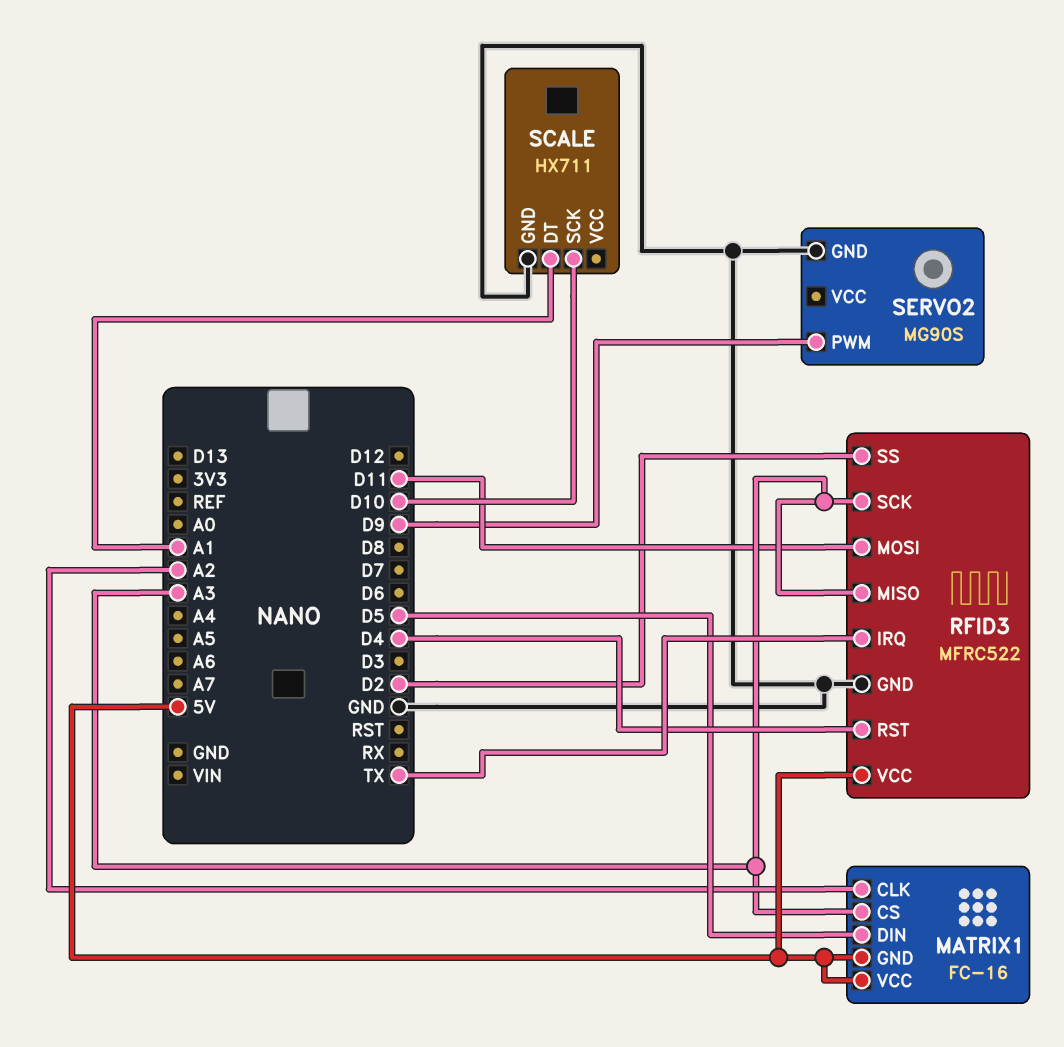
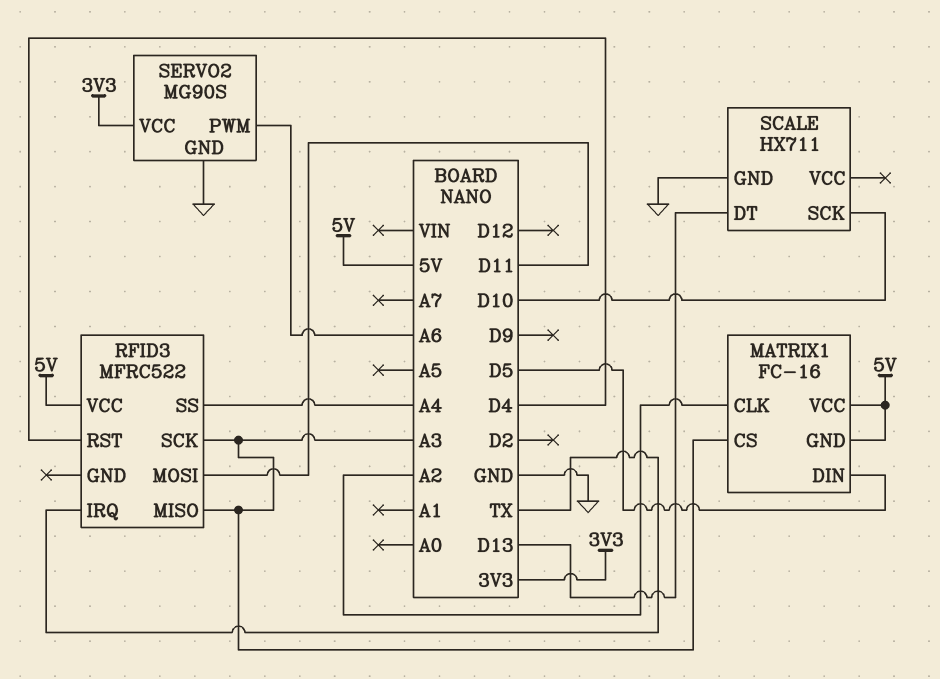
RFID3 pin GND: GND -> none
RFID3 pin SS: D2 -> A4
SCALE pin DT: A1 -> D13
SERVO2 pin PWM: D9 -> A6
SERVO2 pin VCC: none -> 3V3

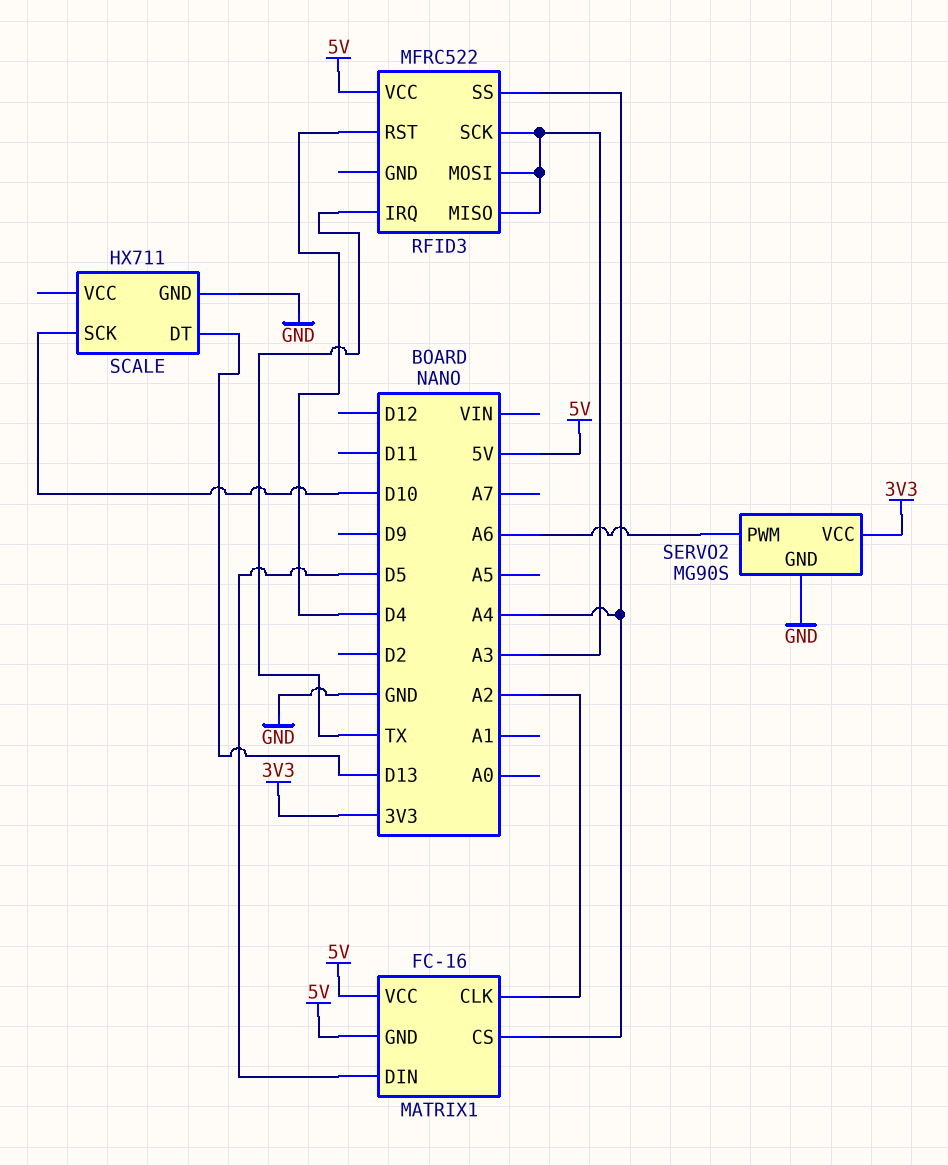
MATRIX1 pin CS: A3 -> A4
RFID3 pin MOSI: D11 -> A3

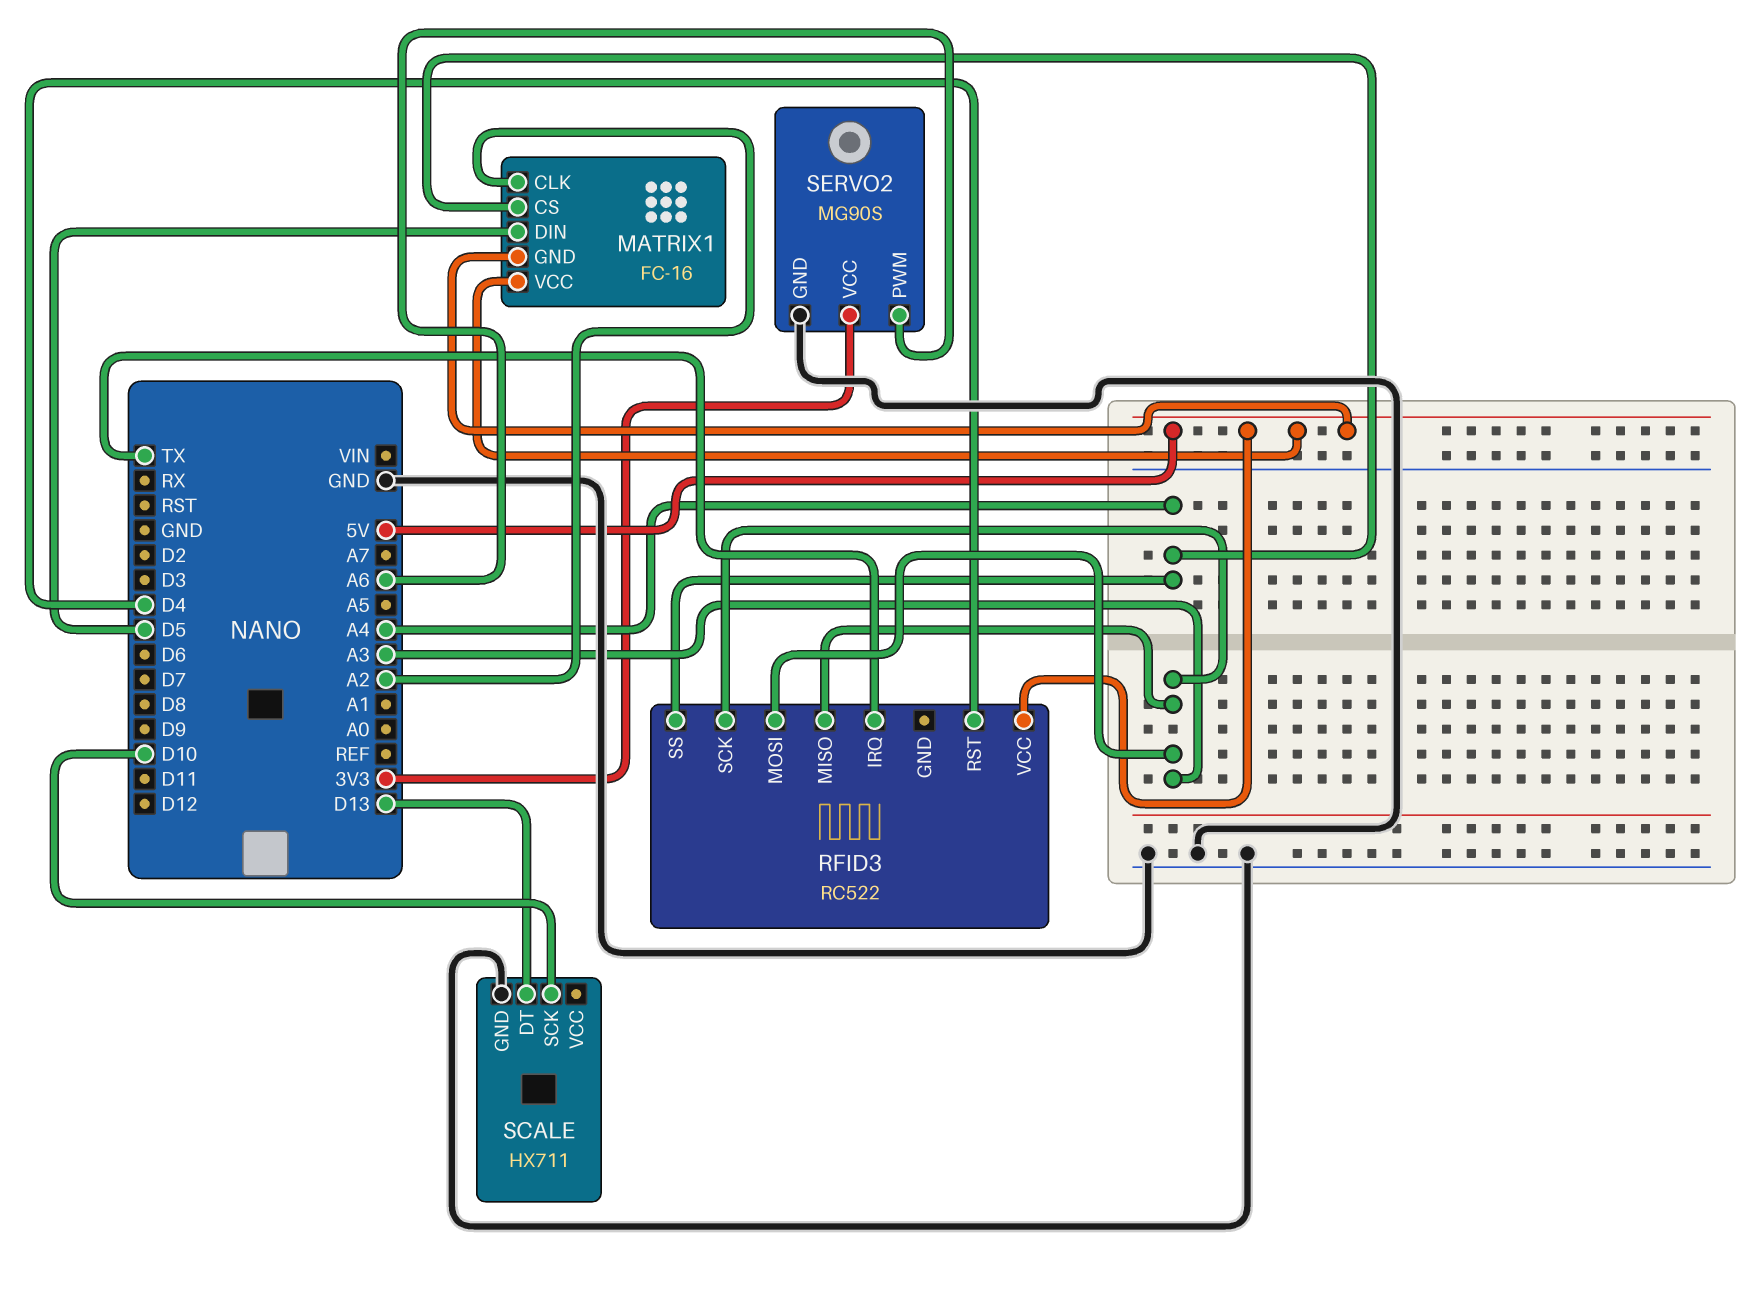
RFID3: MFRC522 -> RC522

